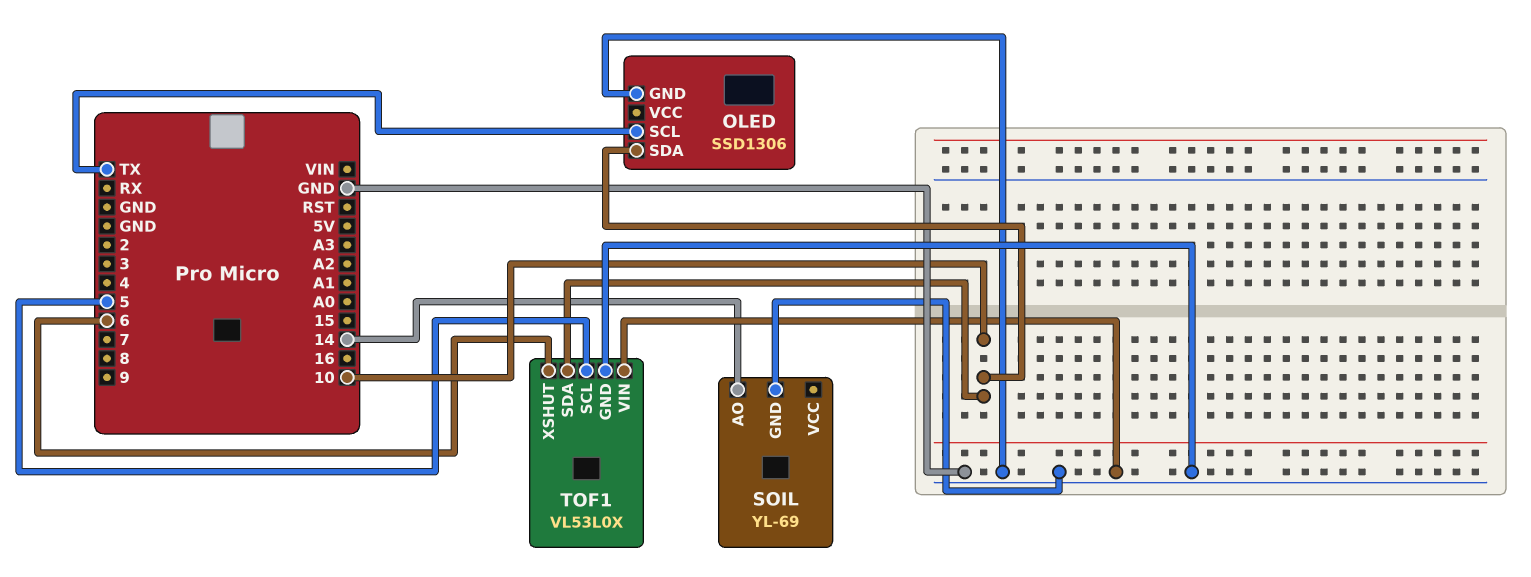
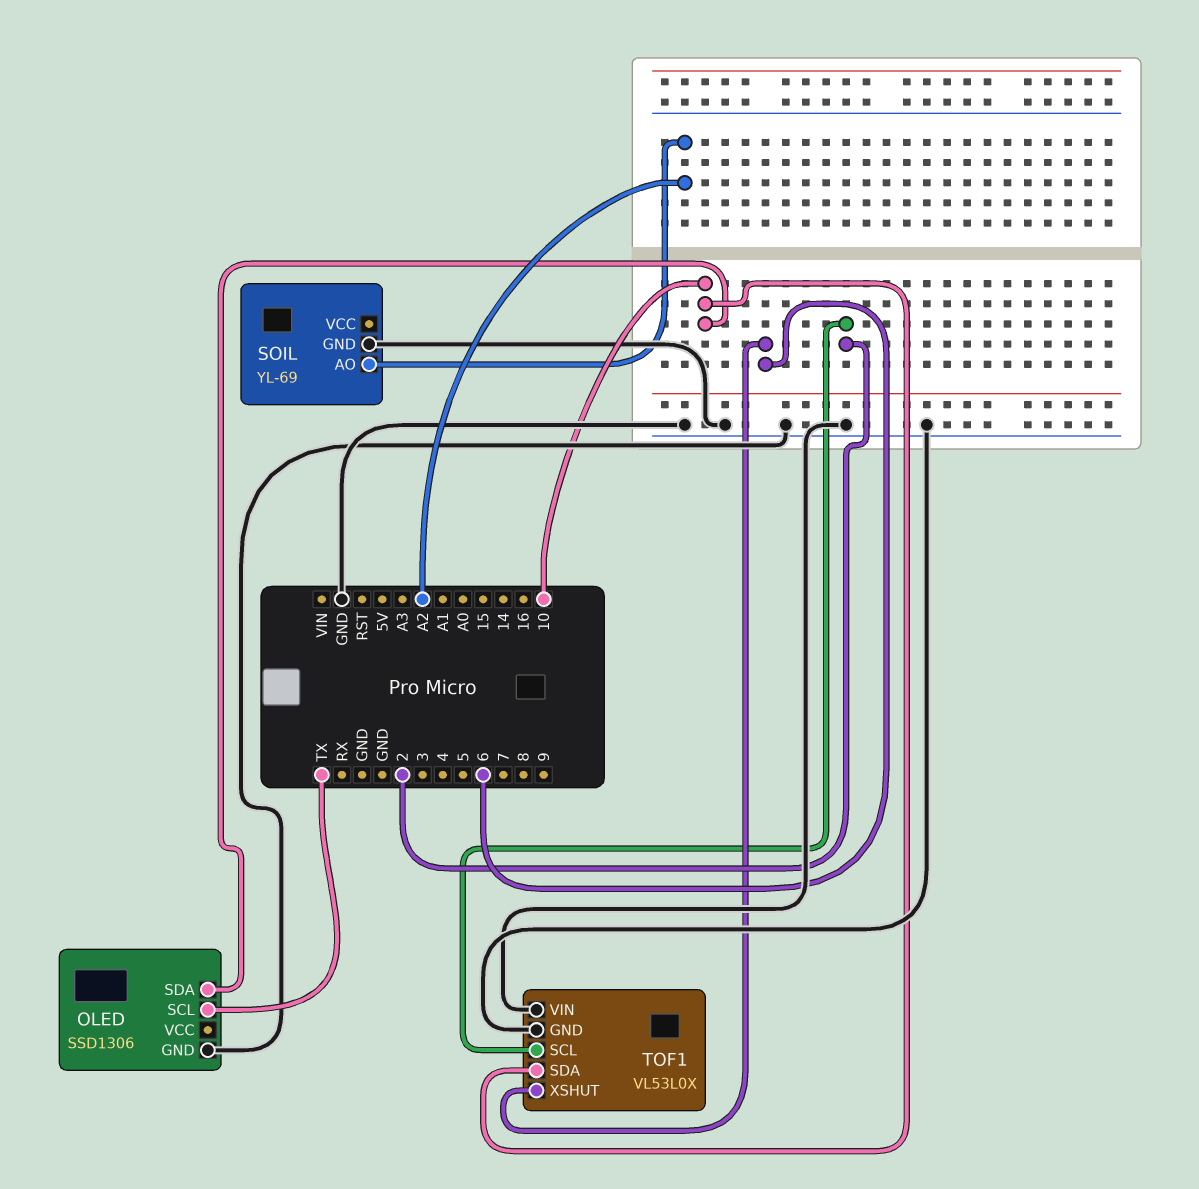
SOIL pin AO: 14 -> A2
TOF1 pin SCL: 5 -> 2

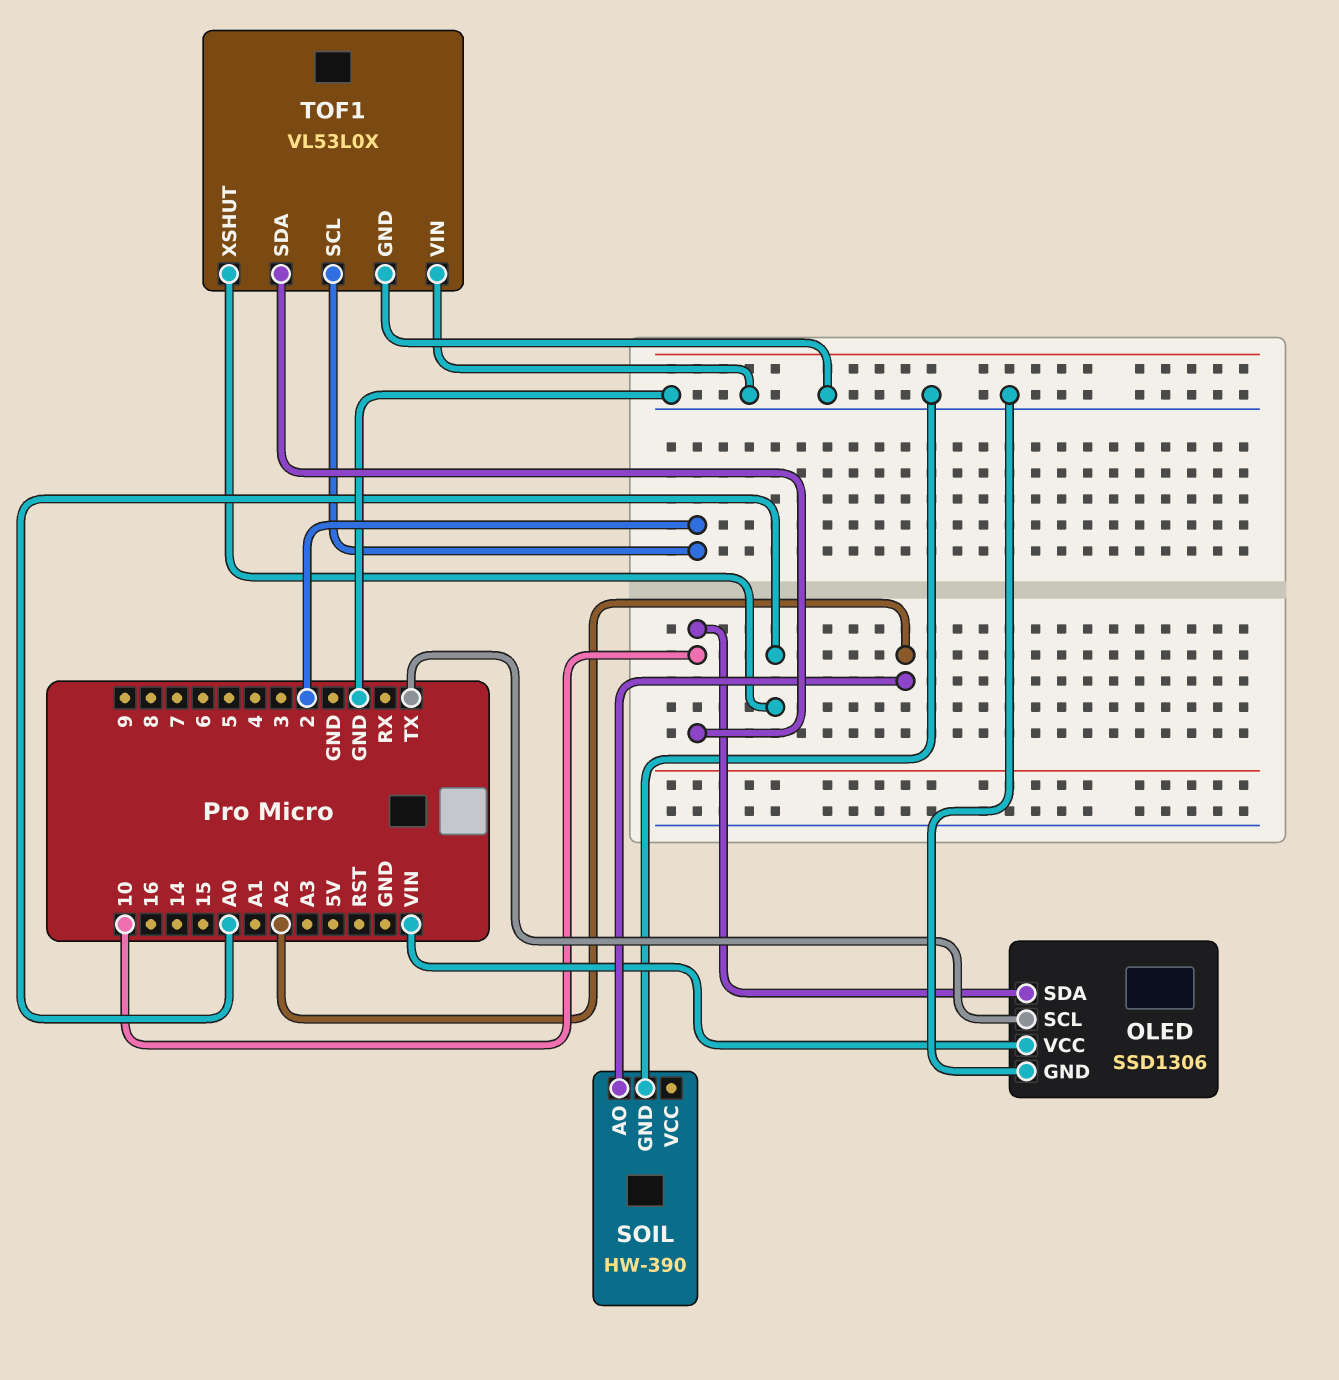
OLED pin VCC: none -> VIN
SOIL: YL-69 -> HW-390
TOF1 pin XSHUT: 6 -> A0

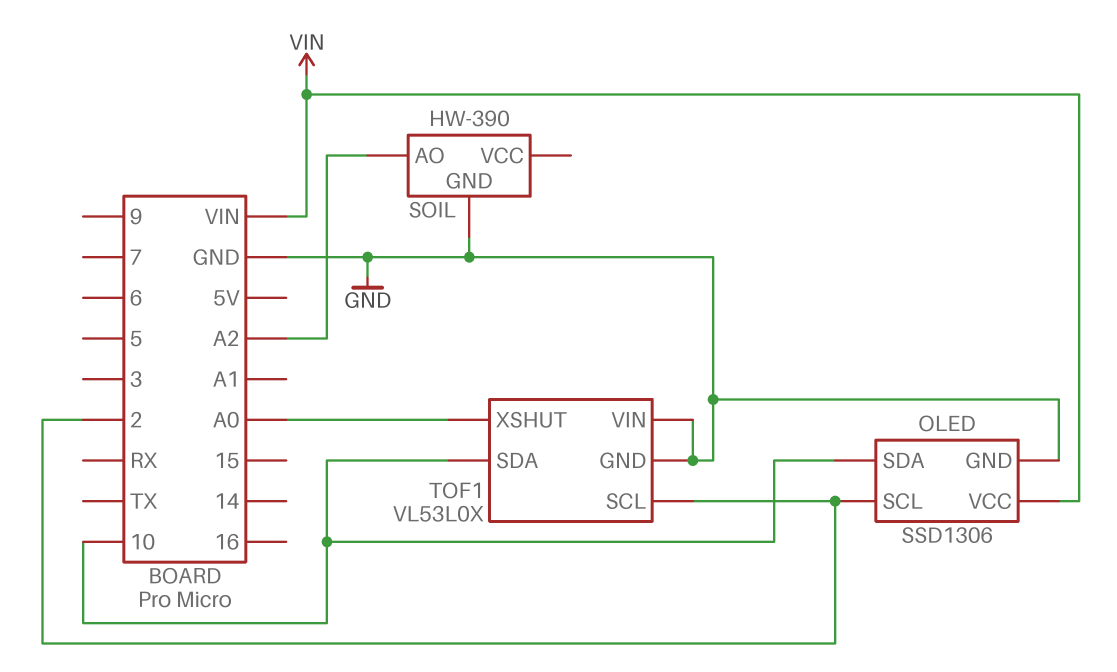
OLED pin SCL: TX -> 2

